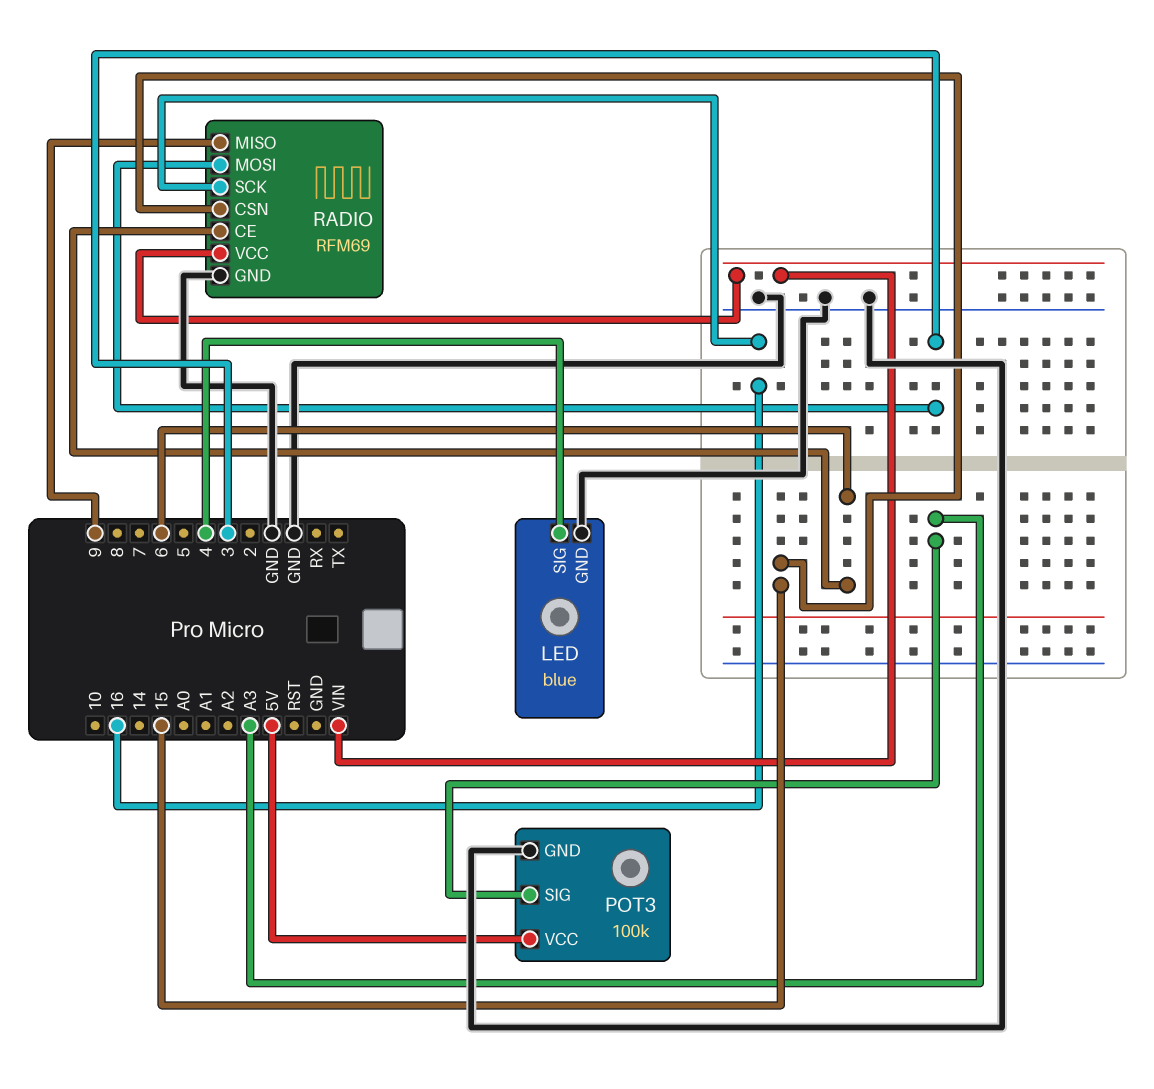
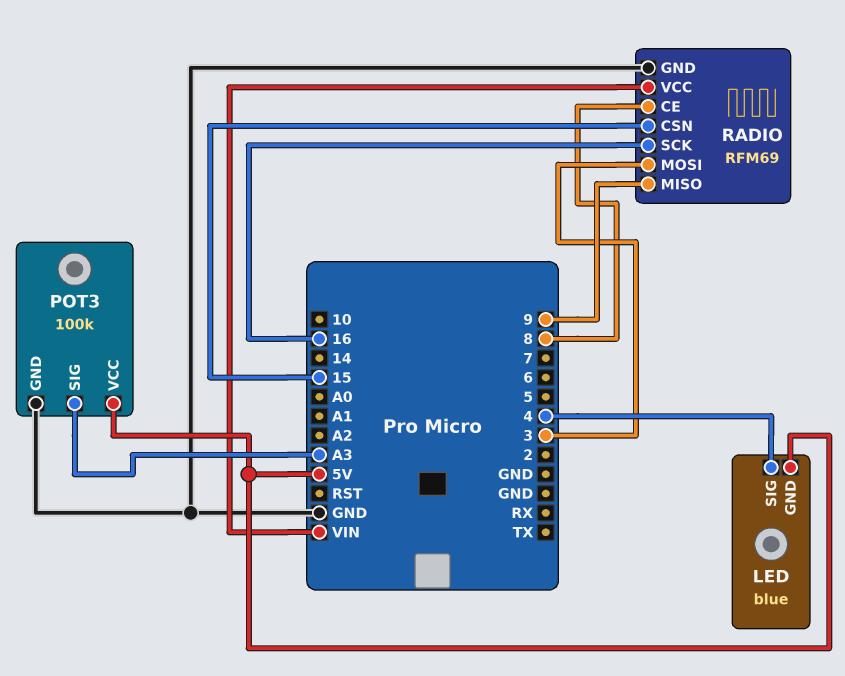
LED pin GND: GND -> 5V
RADIO pin CE: 6 -> 8

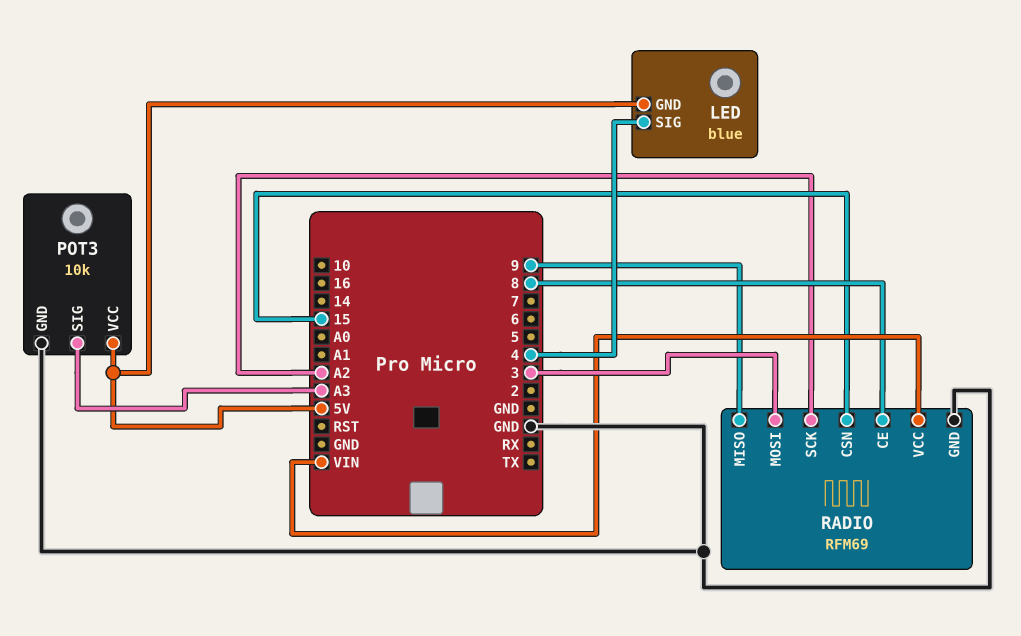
POT3: 100k -> 10k
RADIO pin SCK: 16 -> A2

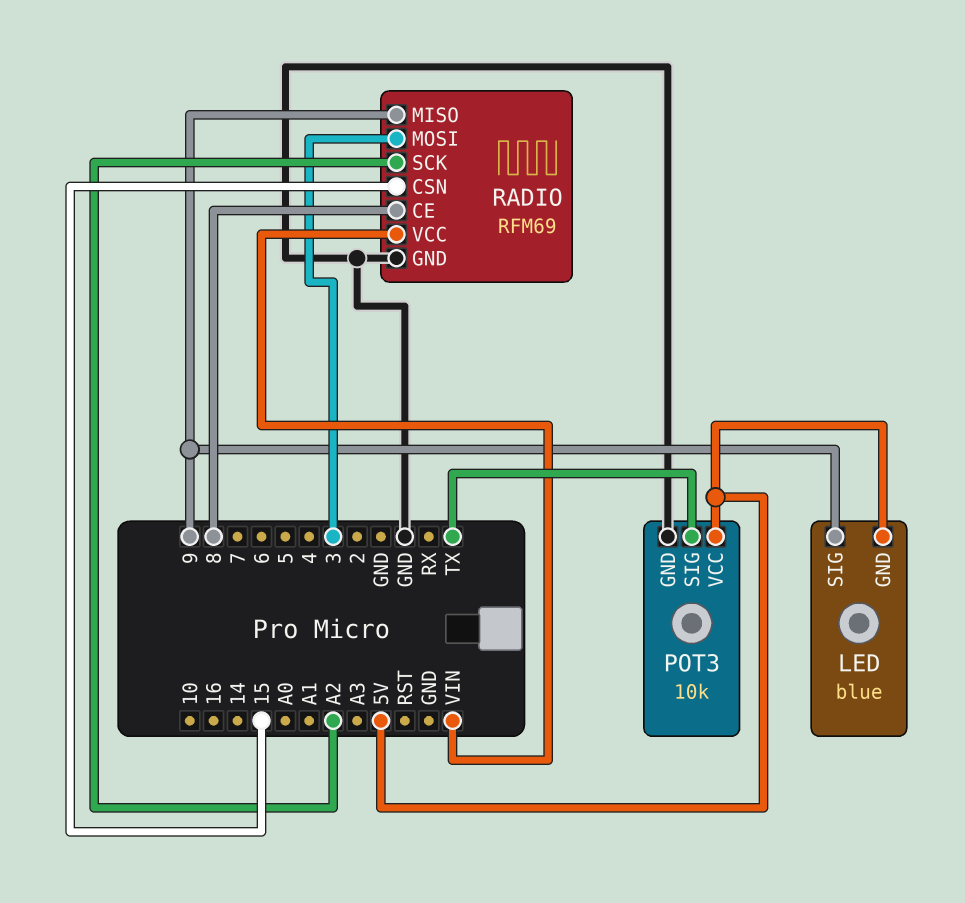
LED pin SIG: 4 -> 9
POT3 pin SIG: A3 -> TX

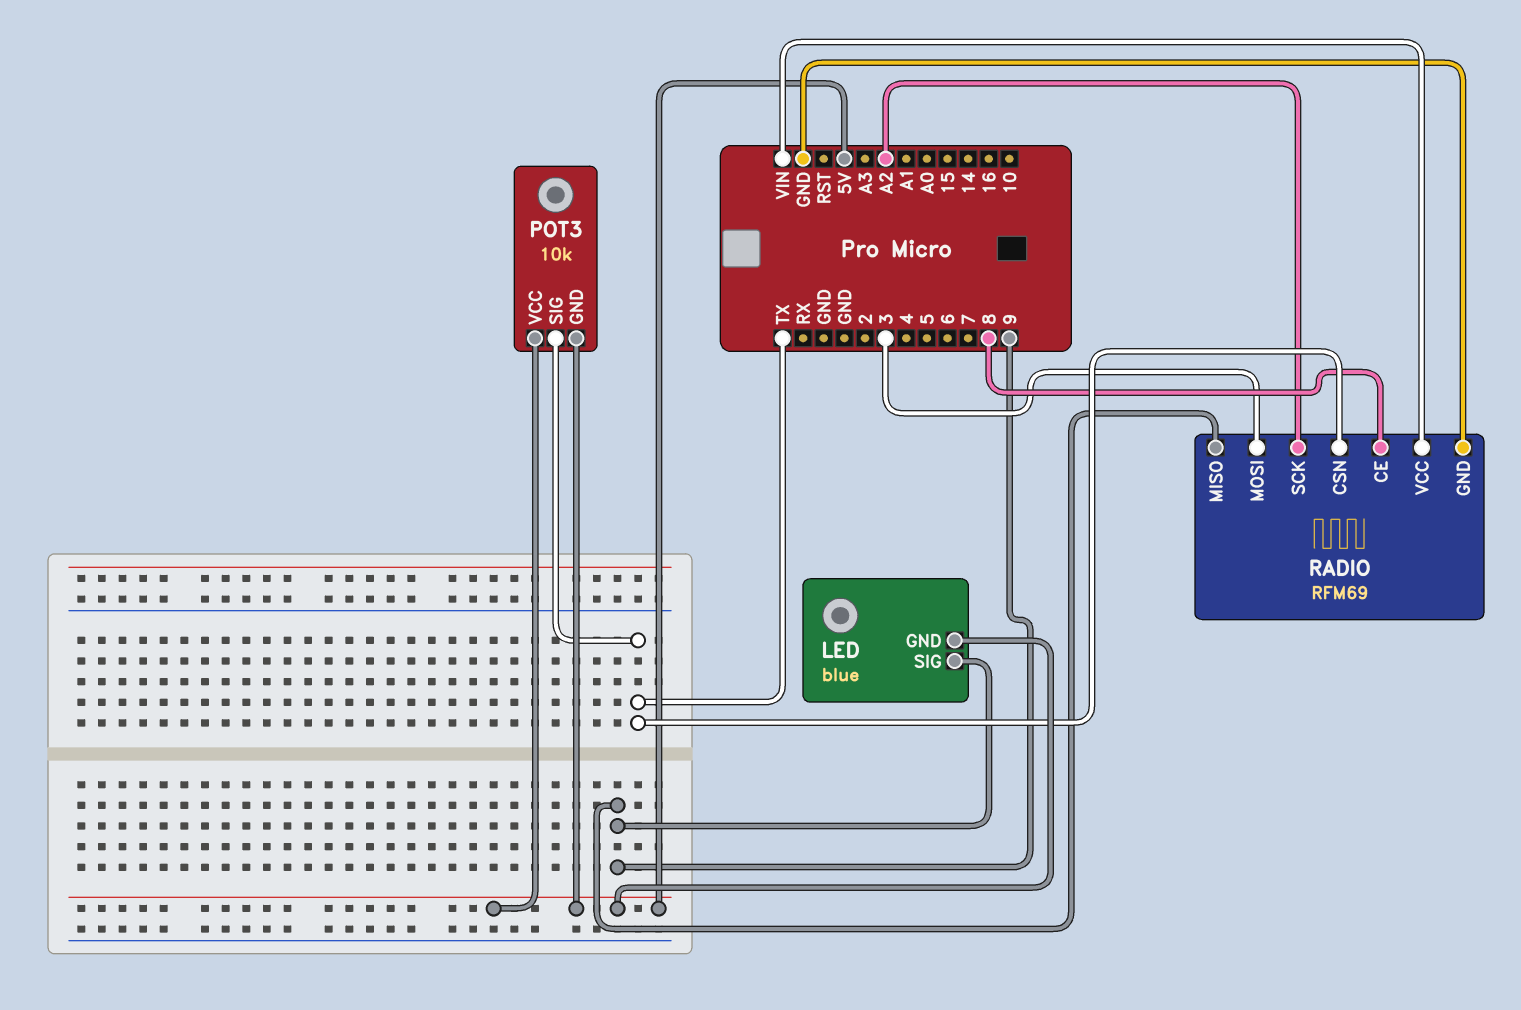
POT3 pin GND: GND -> 5V
RADIO pin CSN: 15 -> TX

